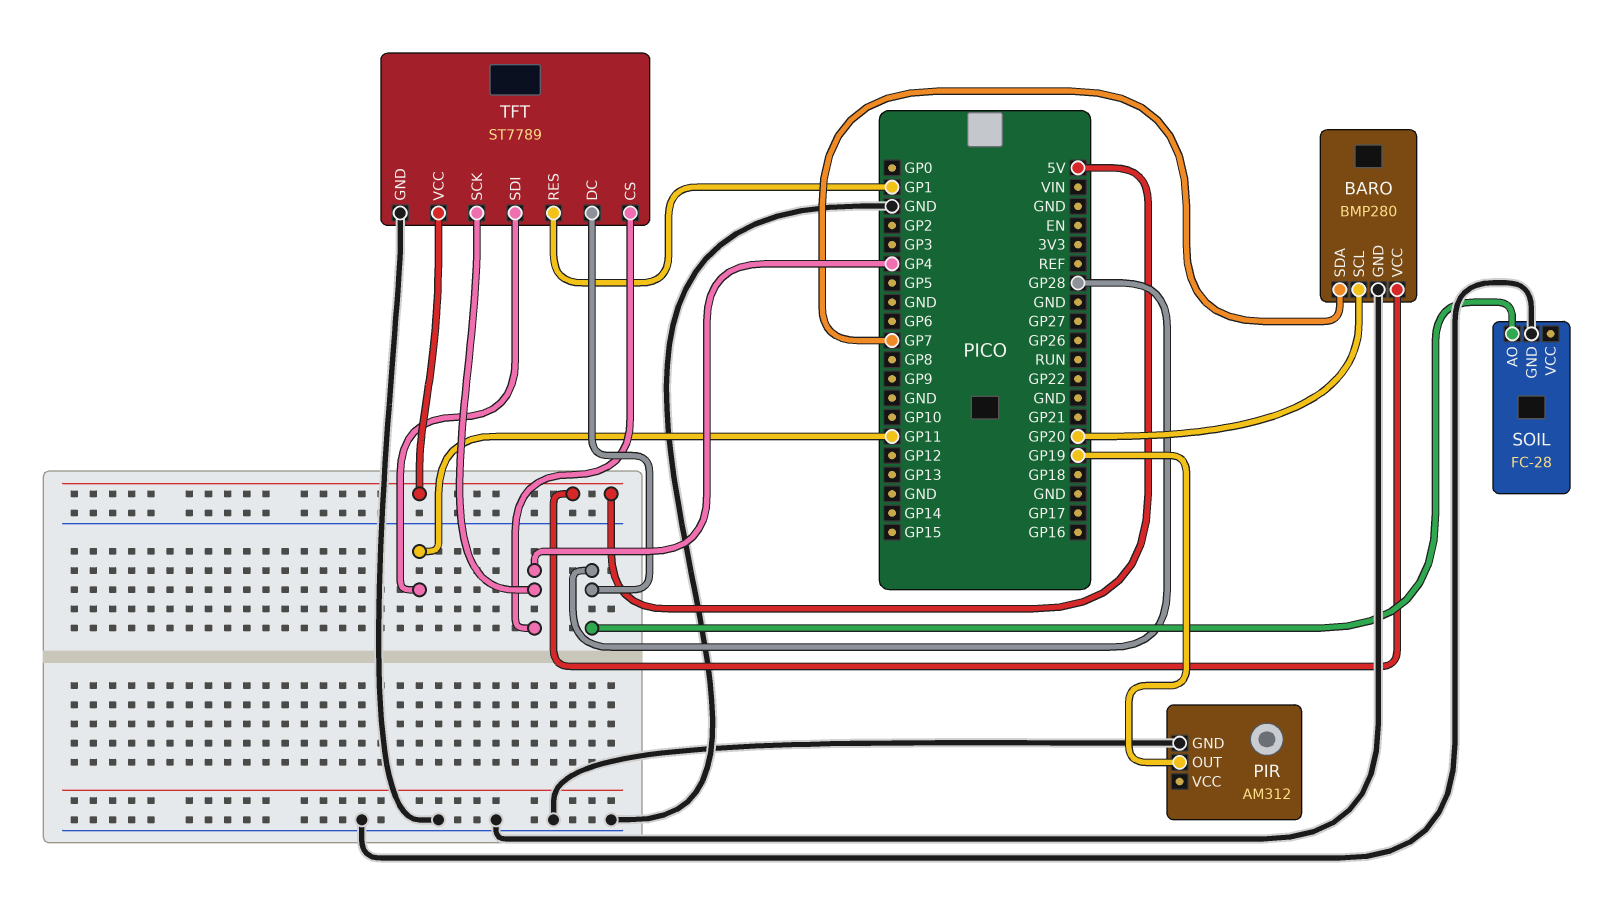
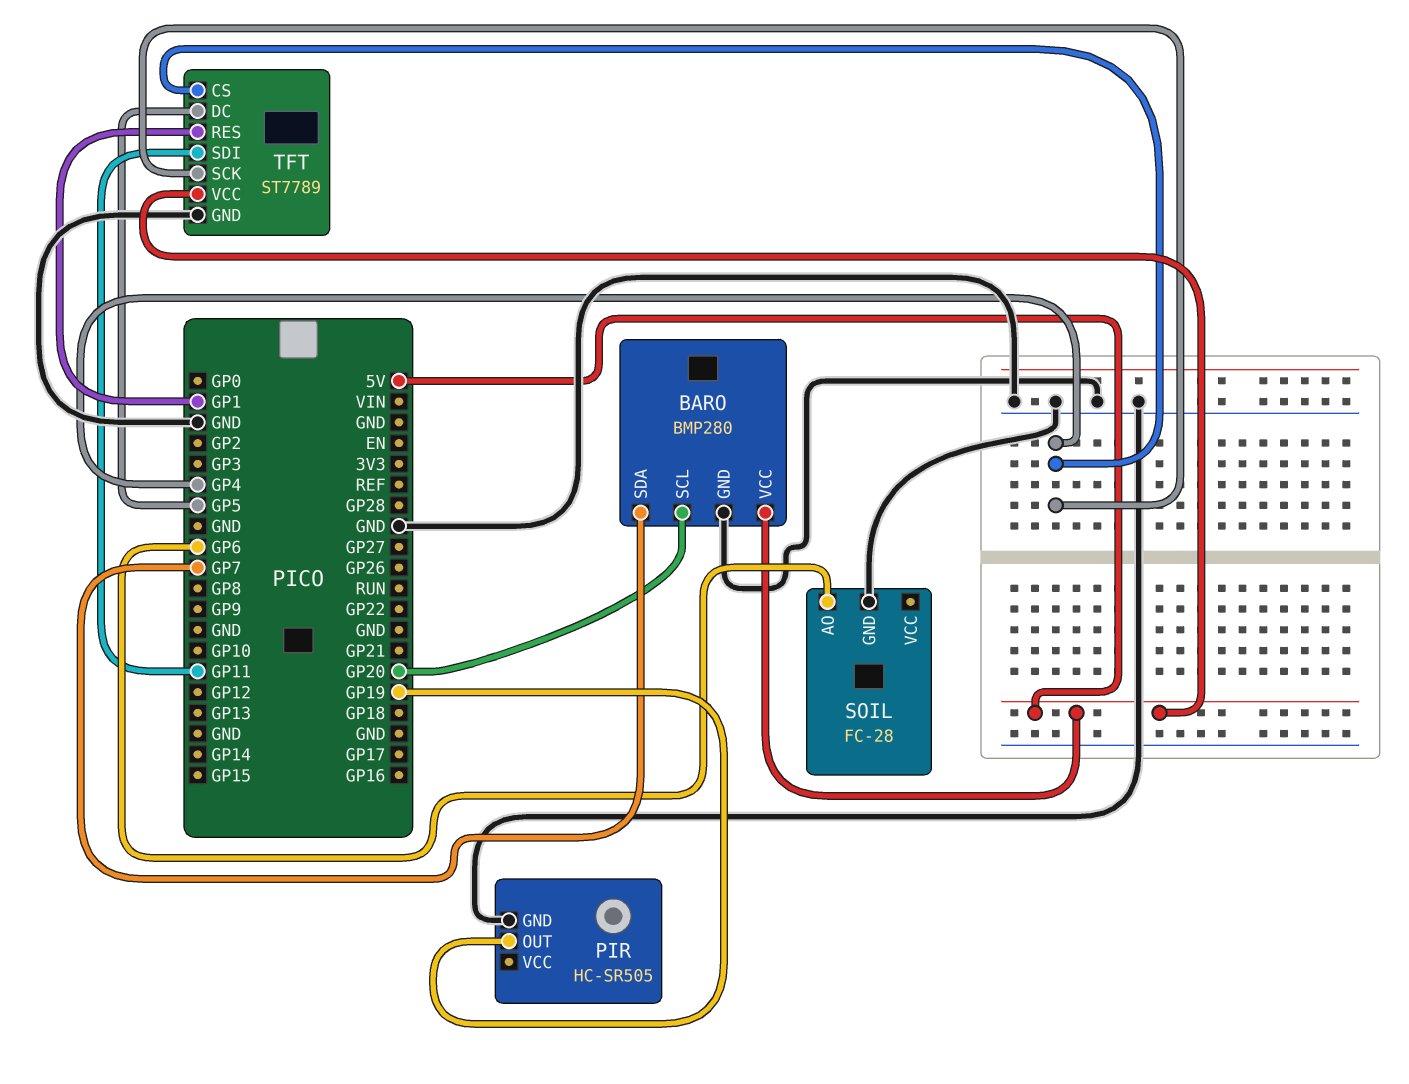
PIR: AM312 -> HC-SR505
SOIL pin AO: GP28 -> GP6
TFT pin DC: GP28 -> GP5

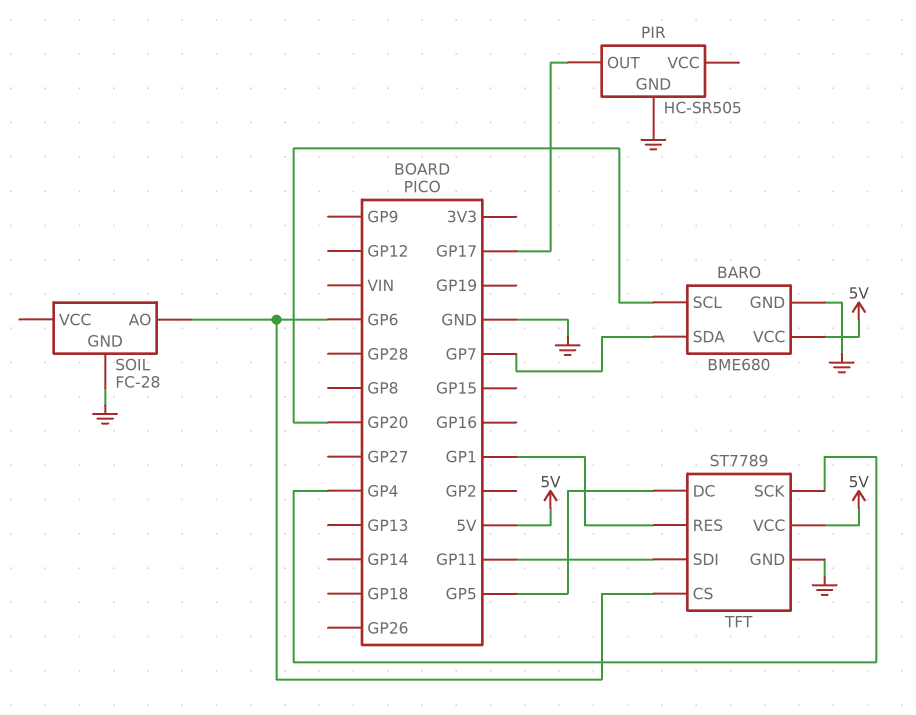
BARO: BMP280 -> BME680
PIR pin OUT: GP19 -> GP17
TFT pin CS: GP4 -> GP6

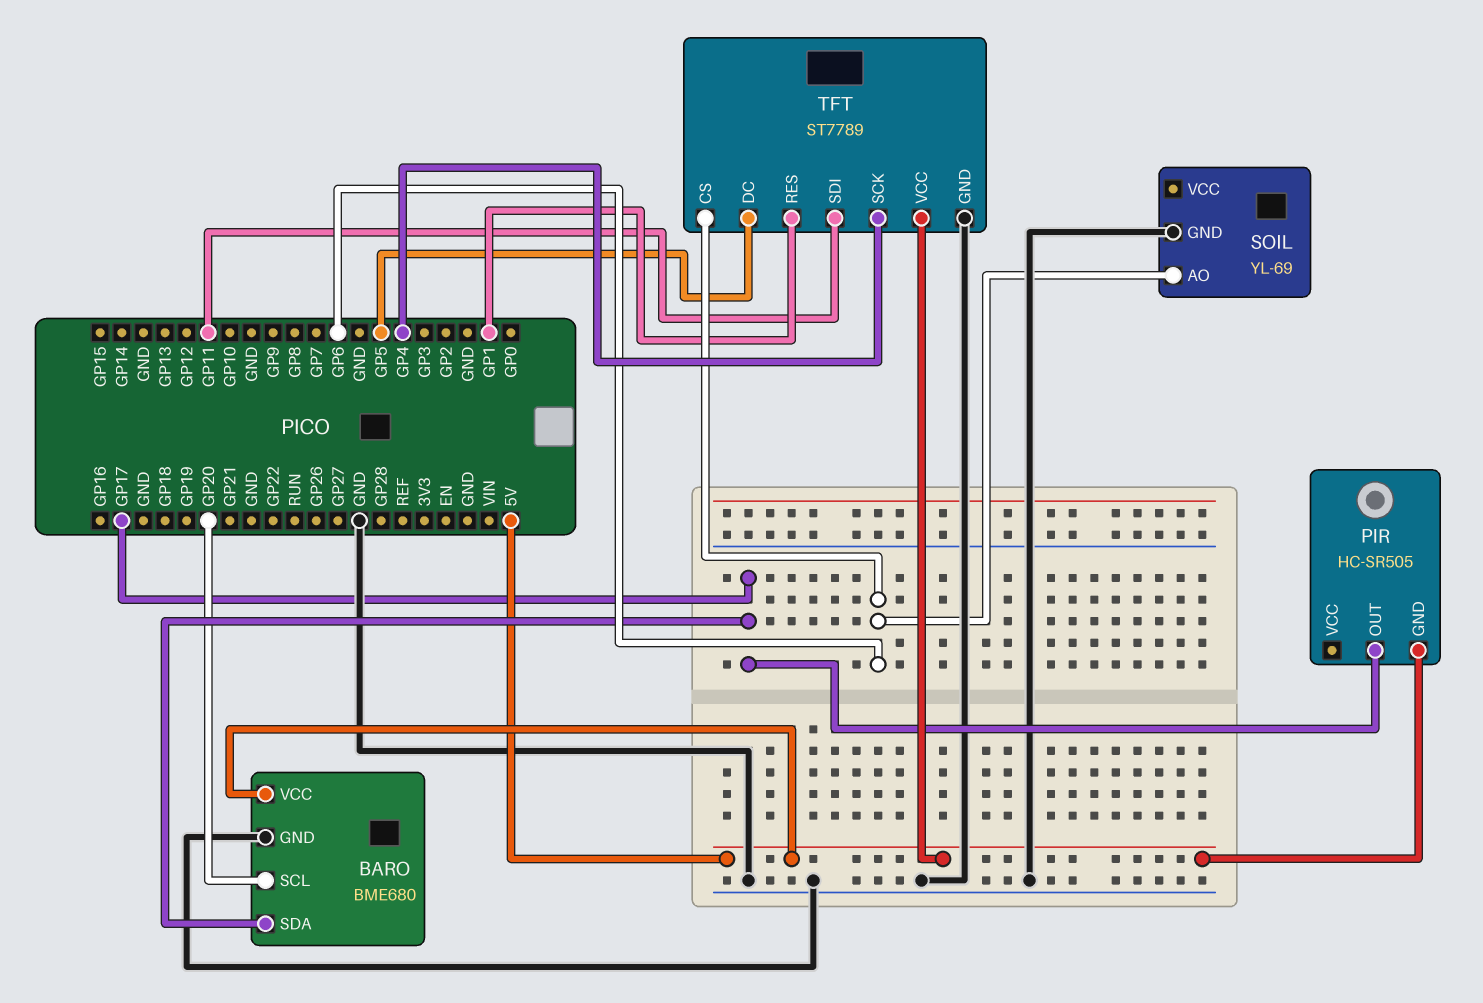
BARO pin SDA: GP7 -> GP17
PIR pin GND: GND -> 5V
SOIL: FC-28 -> YL-69

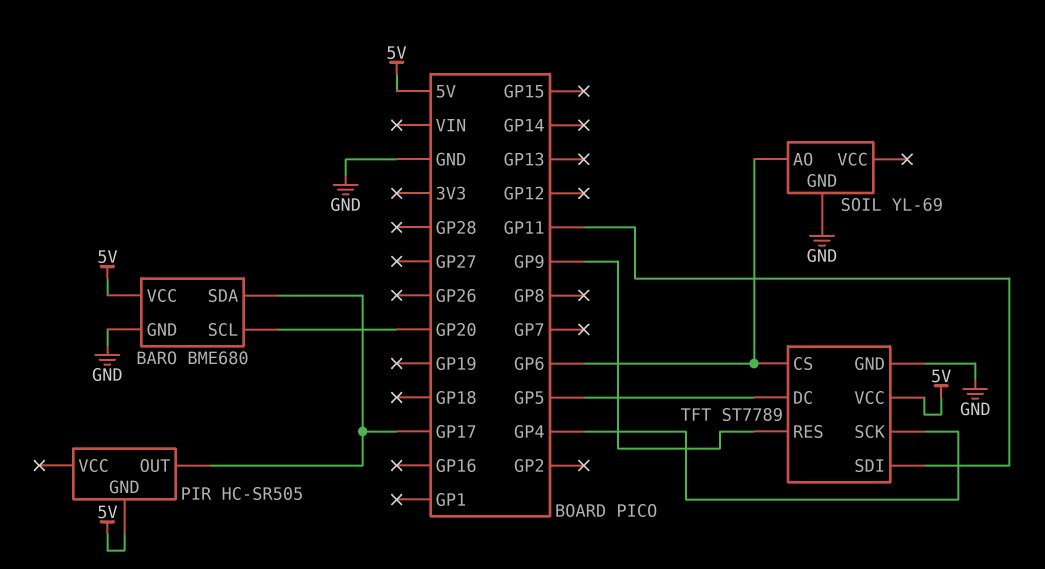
TFT pin RES: GP1 -> GP9

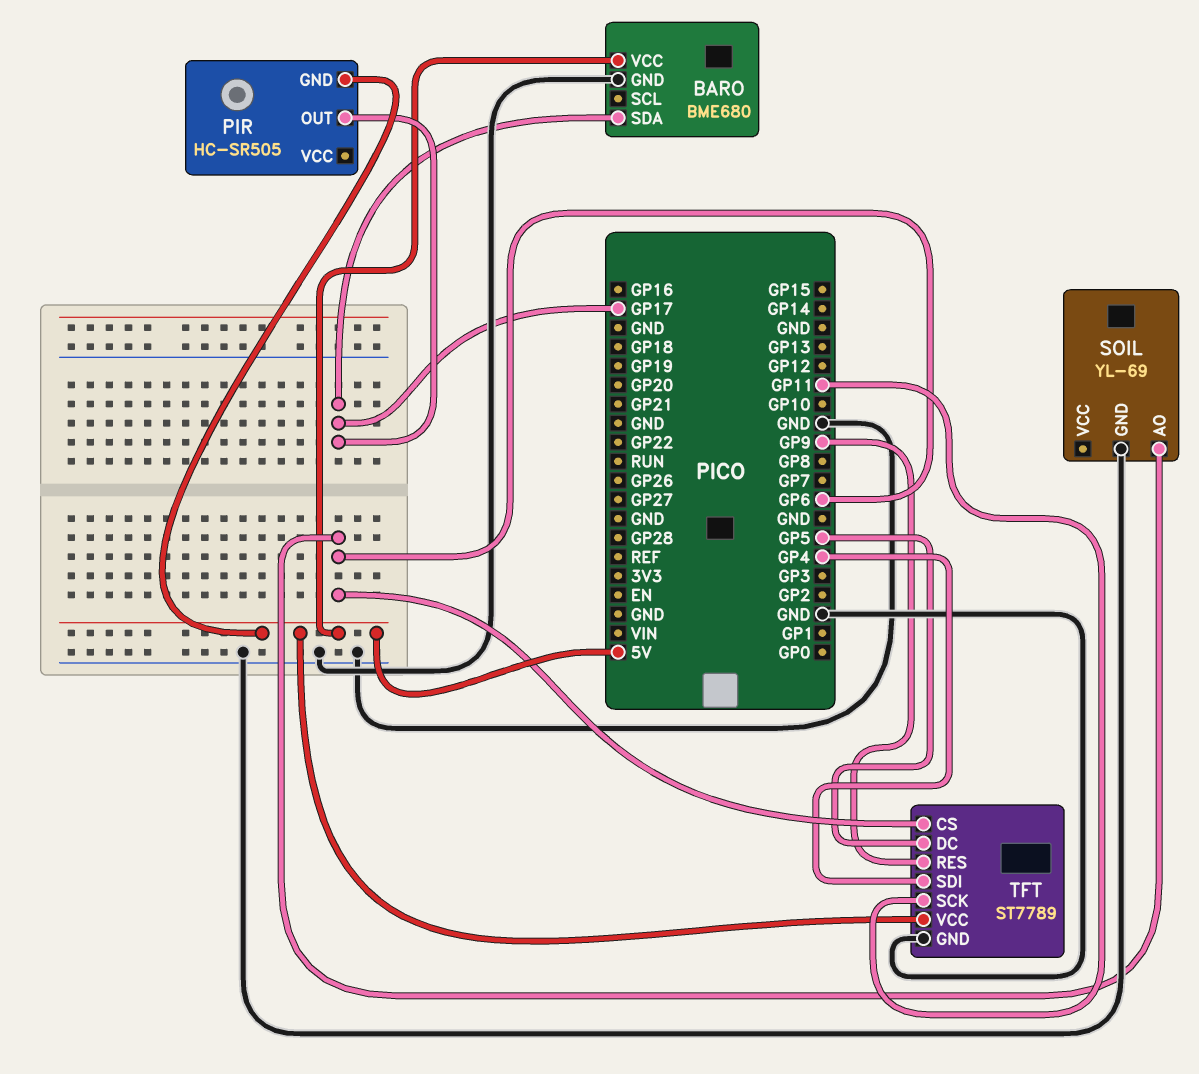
BARO pin SCL: GP20 -> none
TFT pin SCK: GP4 -> GP11
TFT pin SDI: GP11 -> GP4

